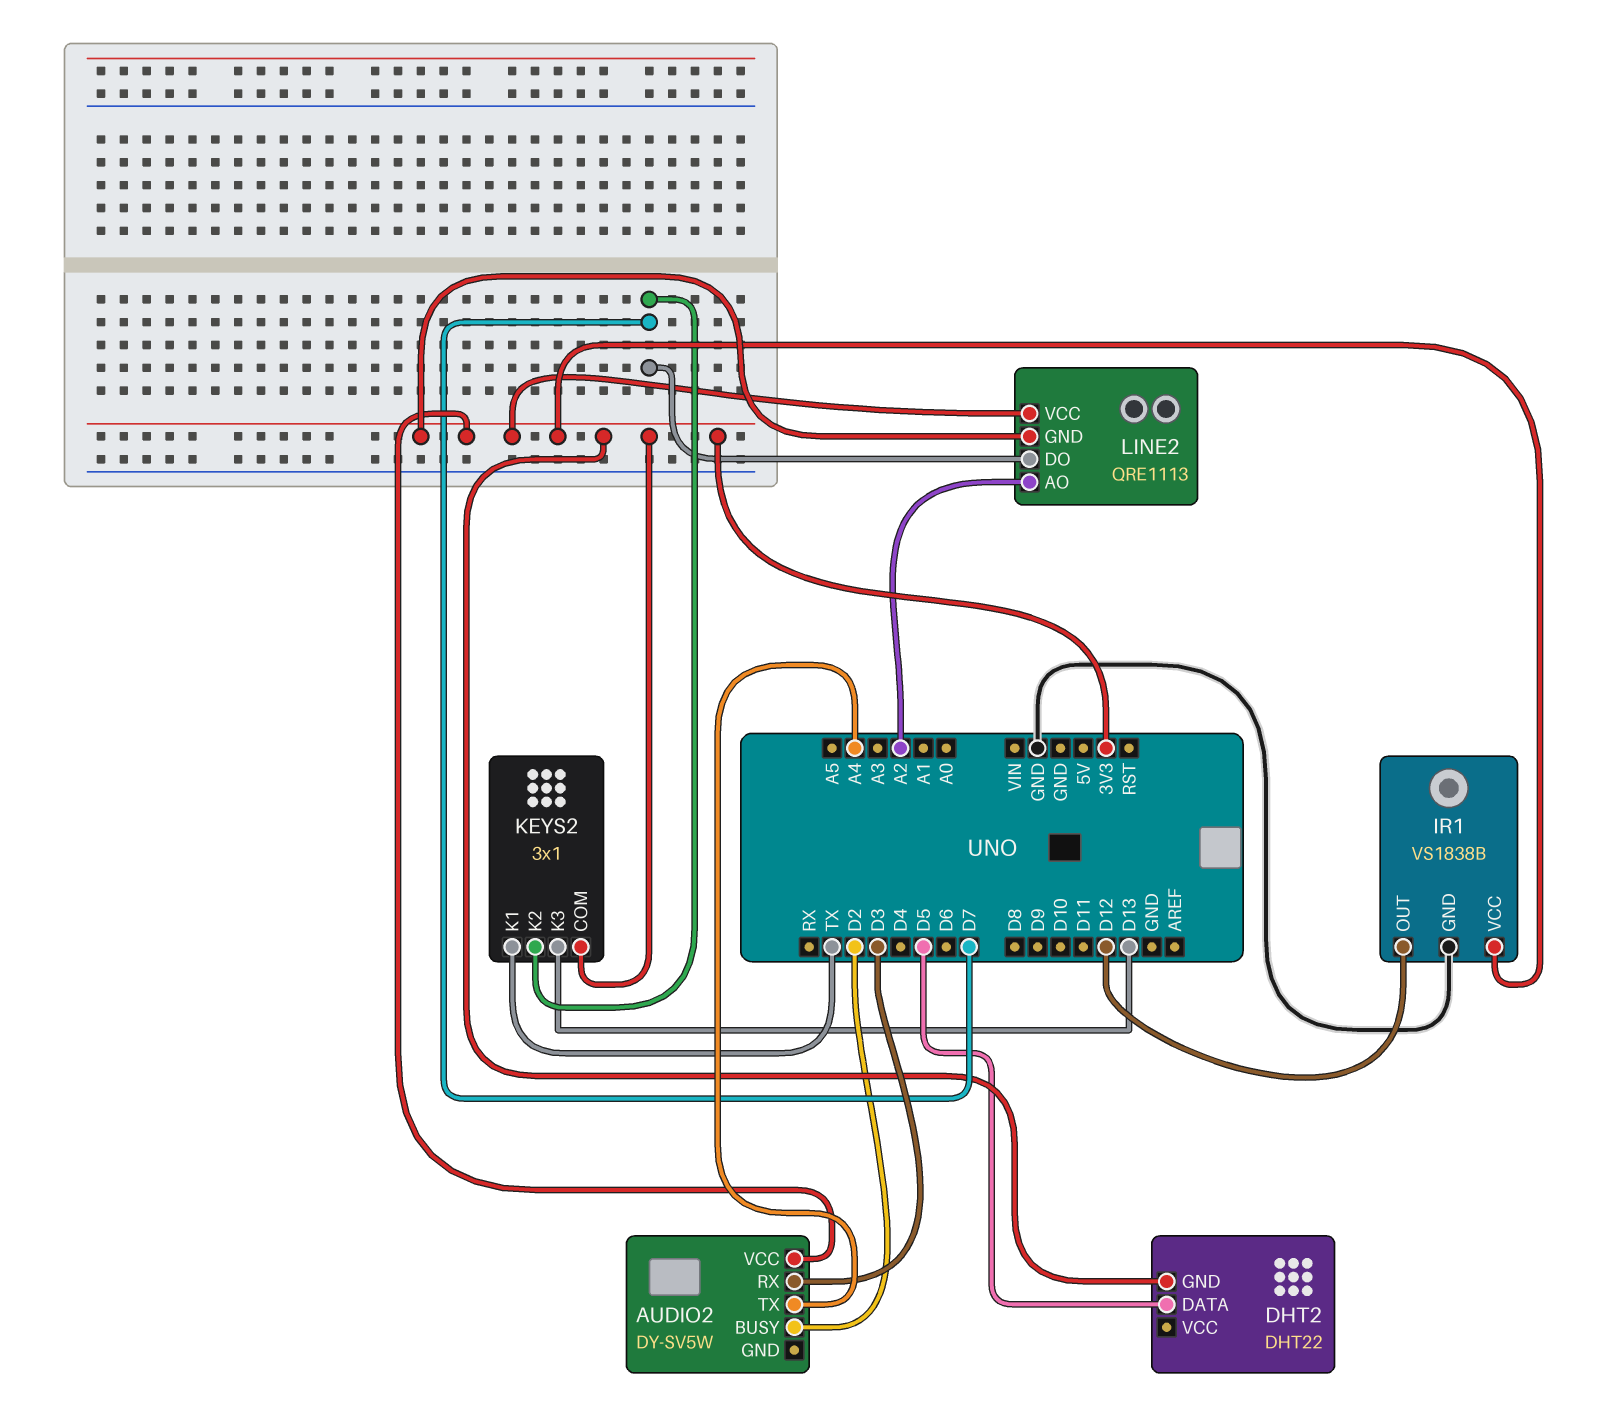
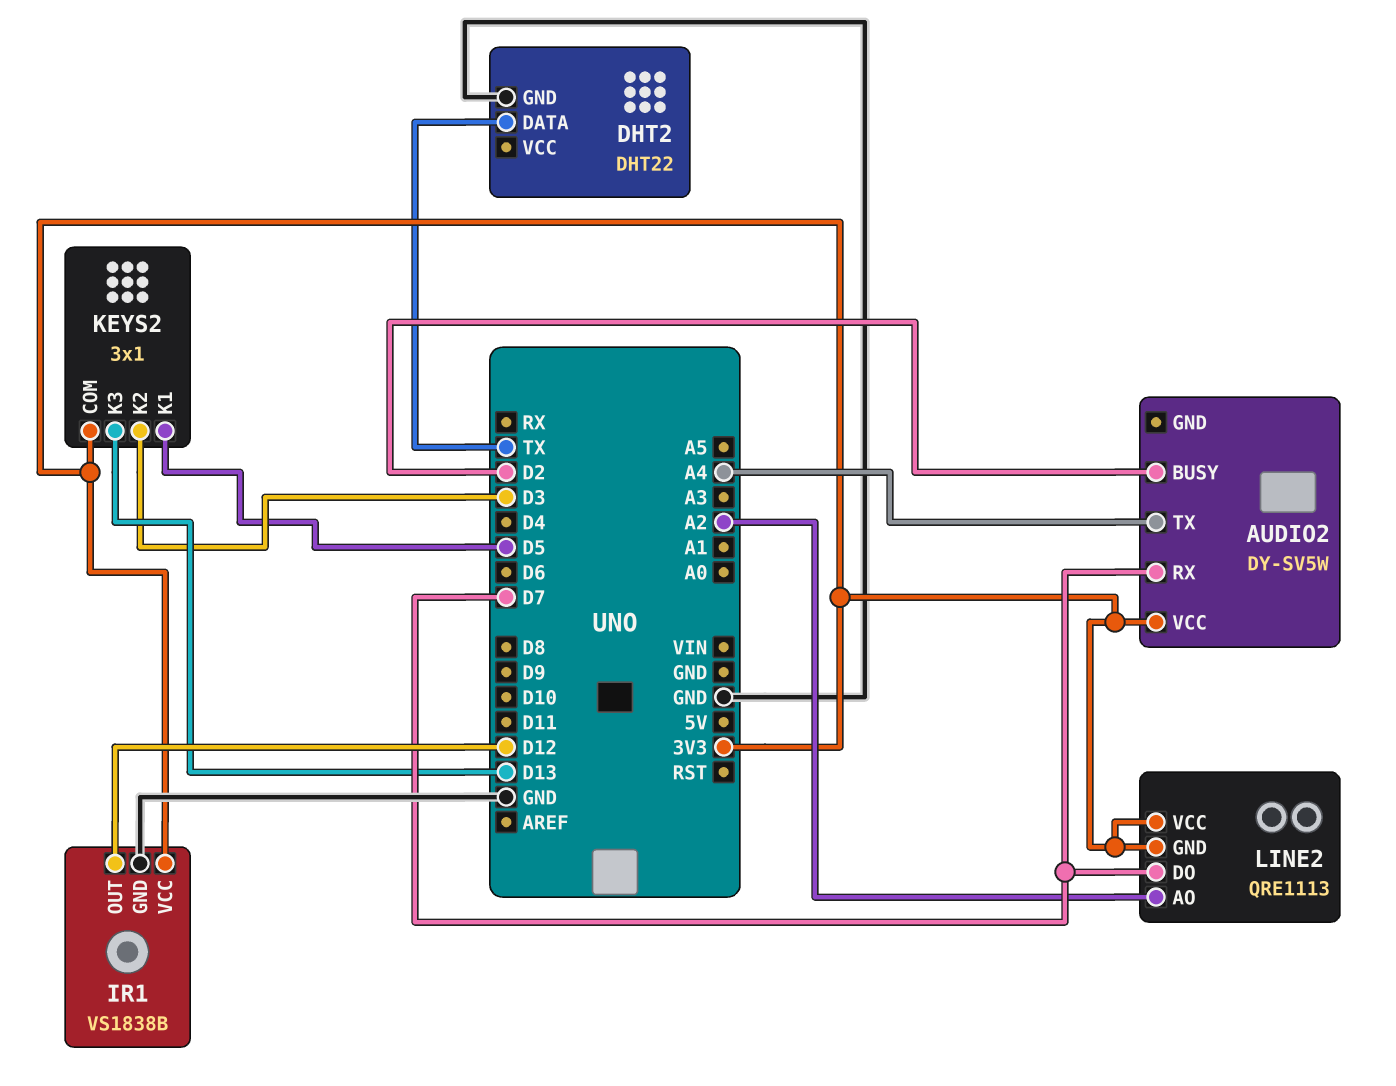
AUDIO2 pin RX: D3 -> D7
DHT2 pin DATA: D5 -> TX
DHT2 pin GND: 3V3 -> GND
KEYS2 pin K1: TX -> D5
KEYS2 pin K2: D7 -> D3

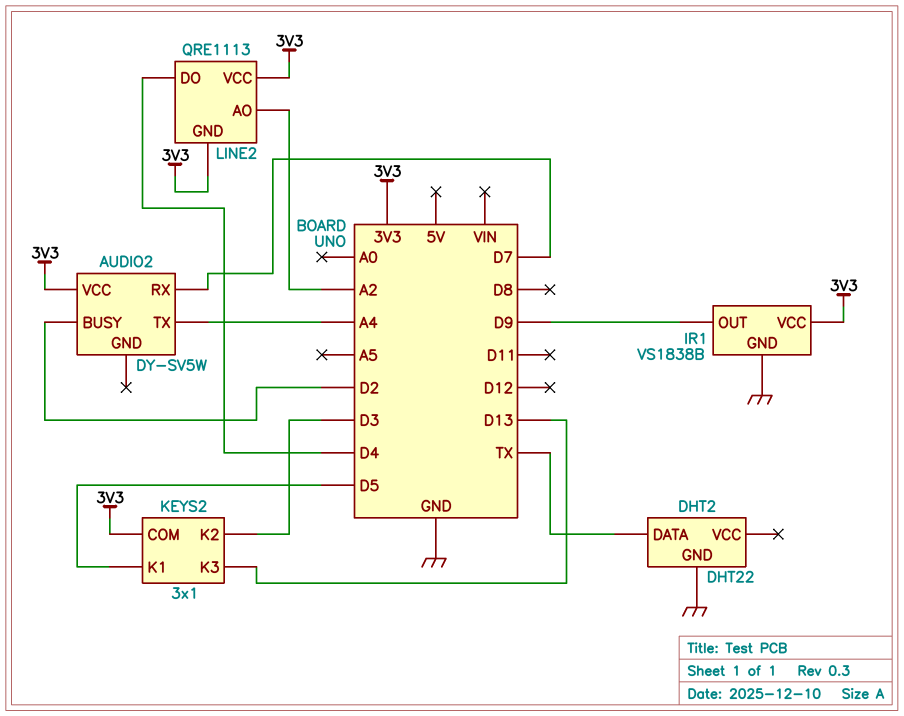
IR1 pin OUT: D12 -> D9
LINE2 pin DO: D7 -> D4

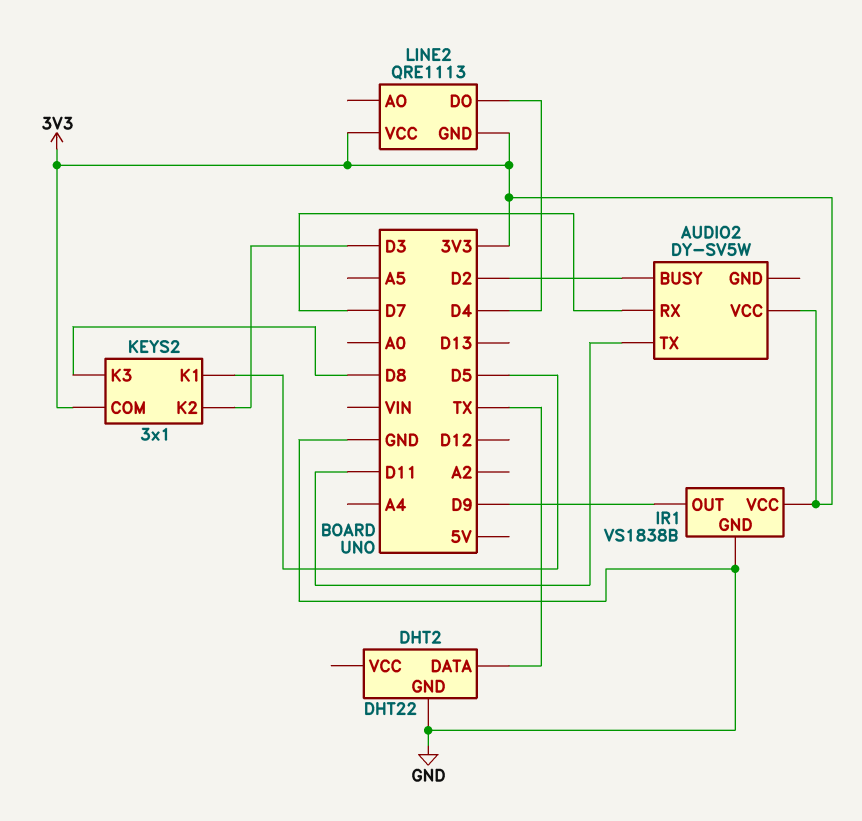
AUDIO2 pin TX: A4 -> D11
KEYS2 pin K3: D13 -> D8
LINE2 pin AO: A2 -> none

